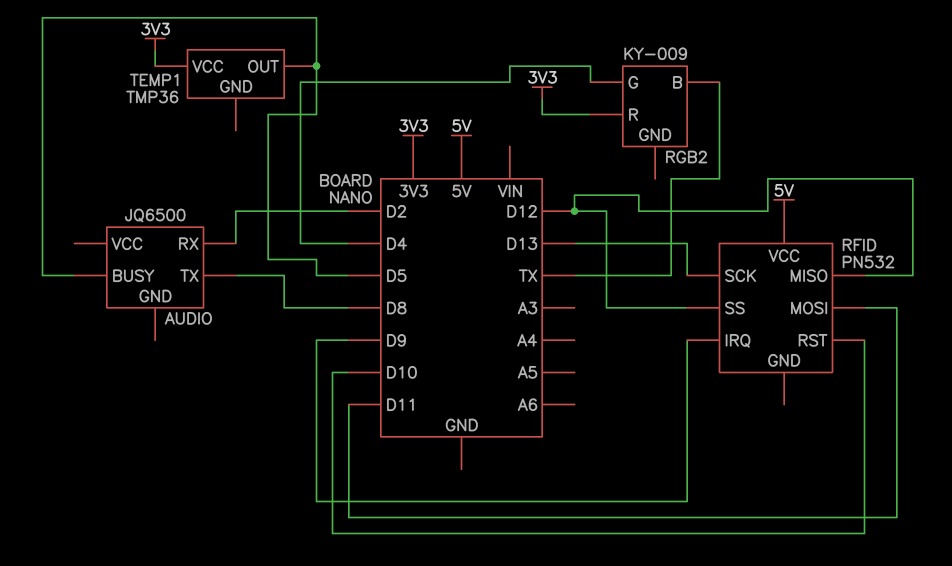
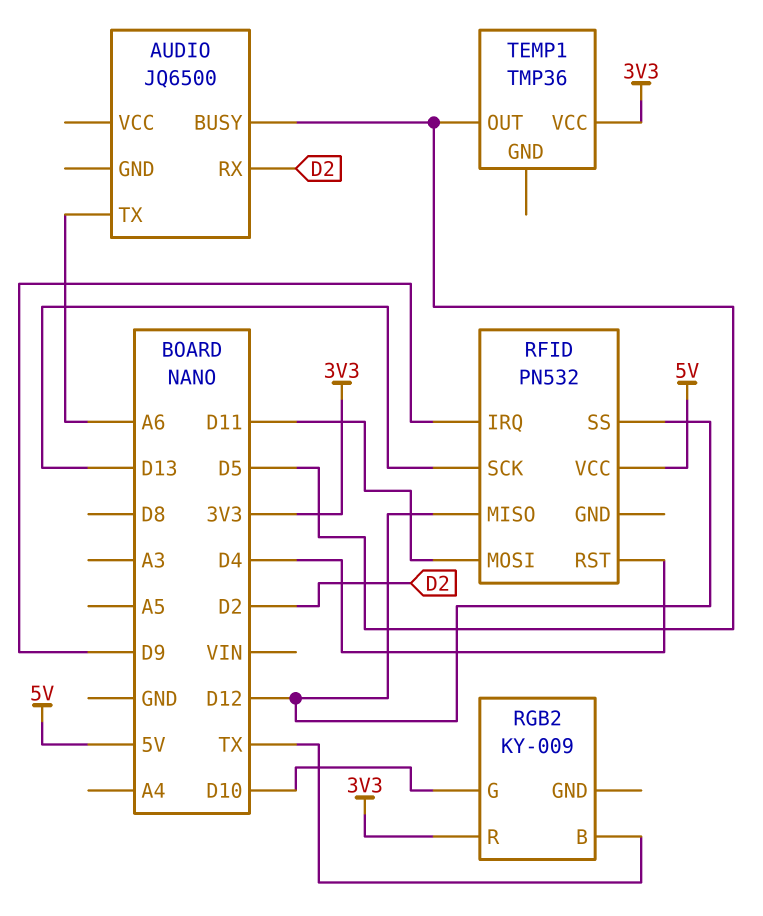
AUDIO pin TX: D8 -> A6
RFID pin RST: D10 -> D4
RGB2 pin G: D4 -> D10

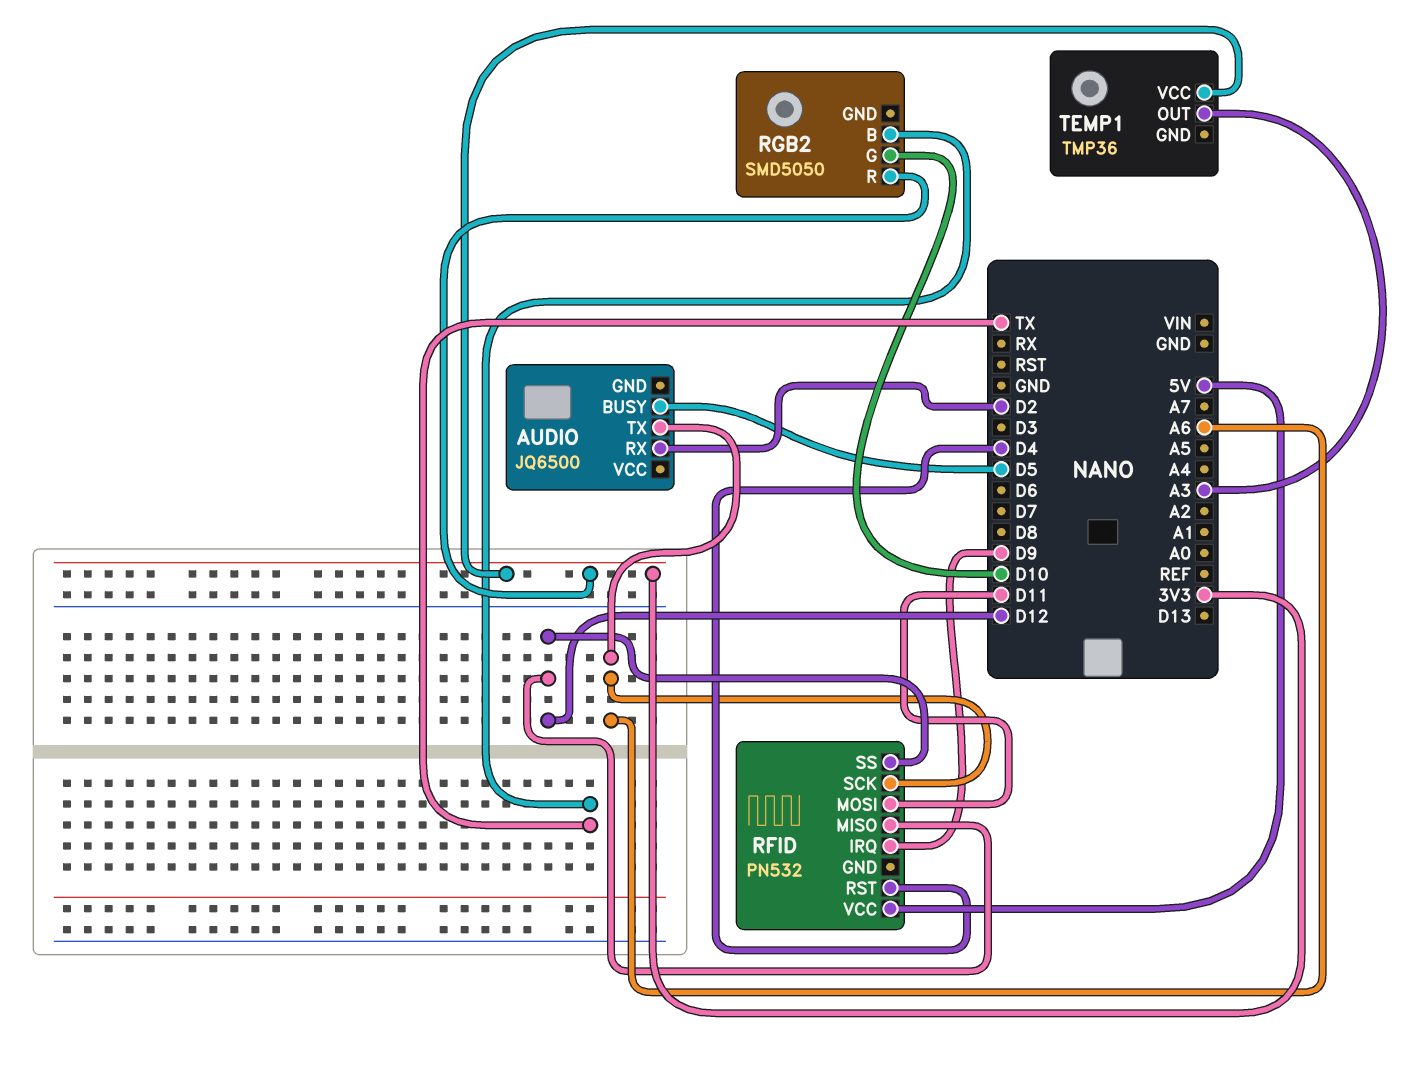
RFID pin SCK: D13 -> A6
RGB2: KY-009 -> SMD5050
TEMP1 pin OUT: D5 -> A3

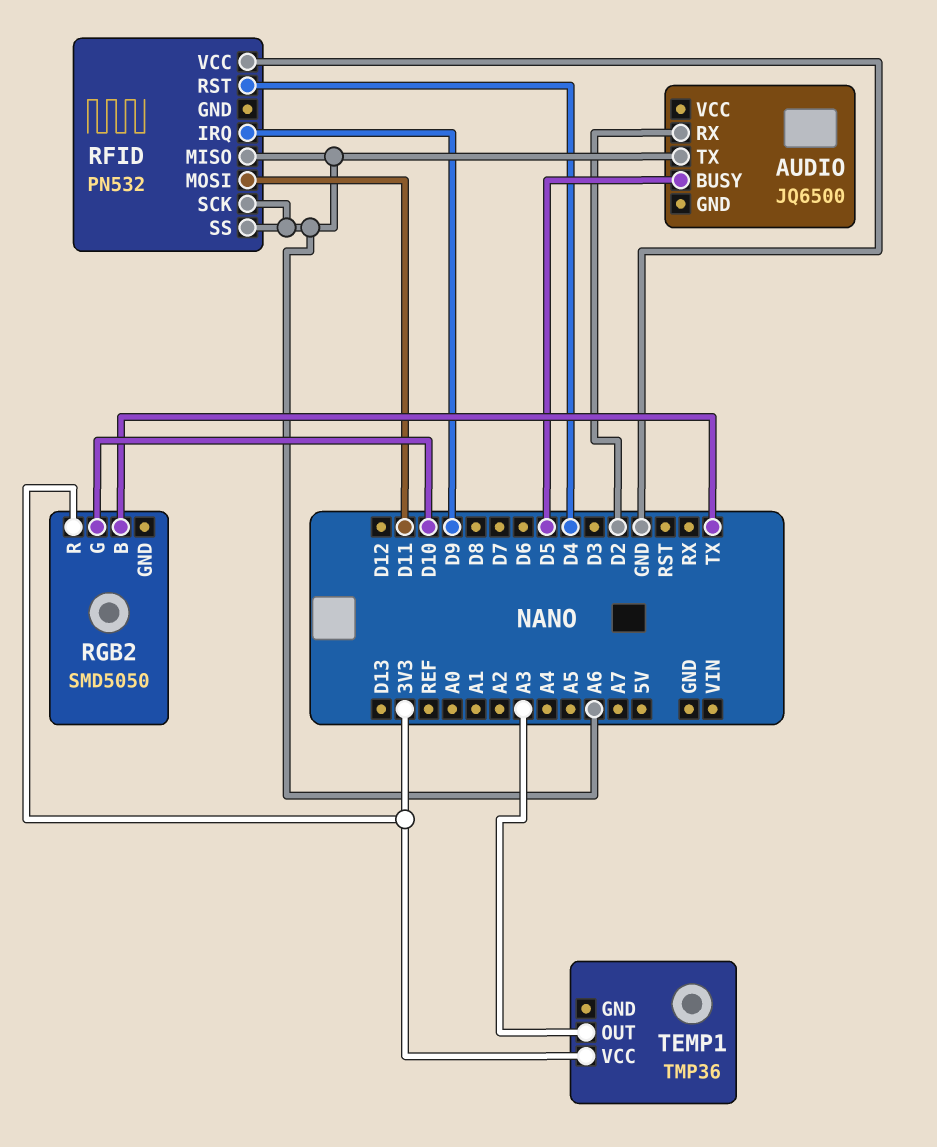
RFID pin MISO: D12 -> A6
RFID pin SS: D12 -> A6
RFID pin VCC: 5V -> GND

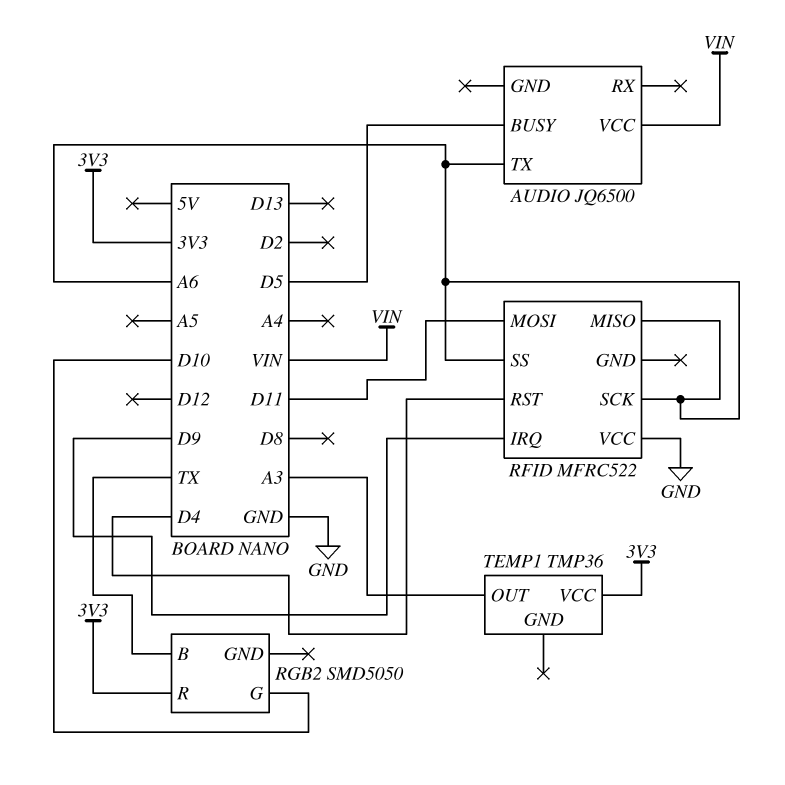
AUDIO pin RX: D2 -> none
AUDIO pin VCC: none -> VIN
RFID: PN532 -> MFRC522

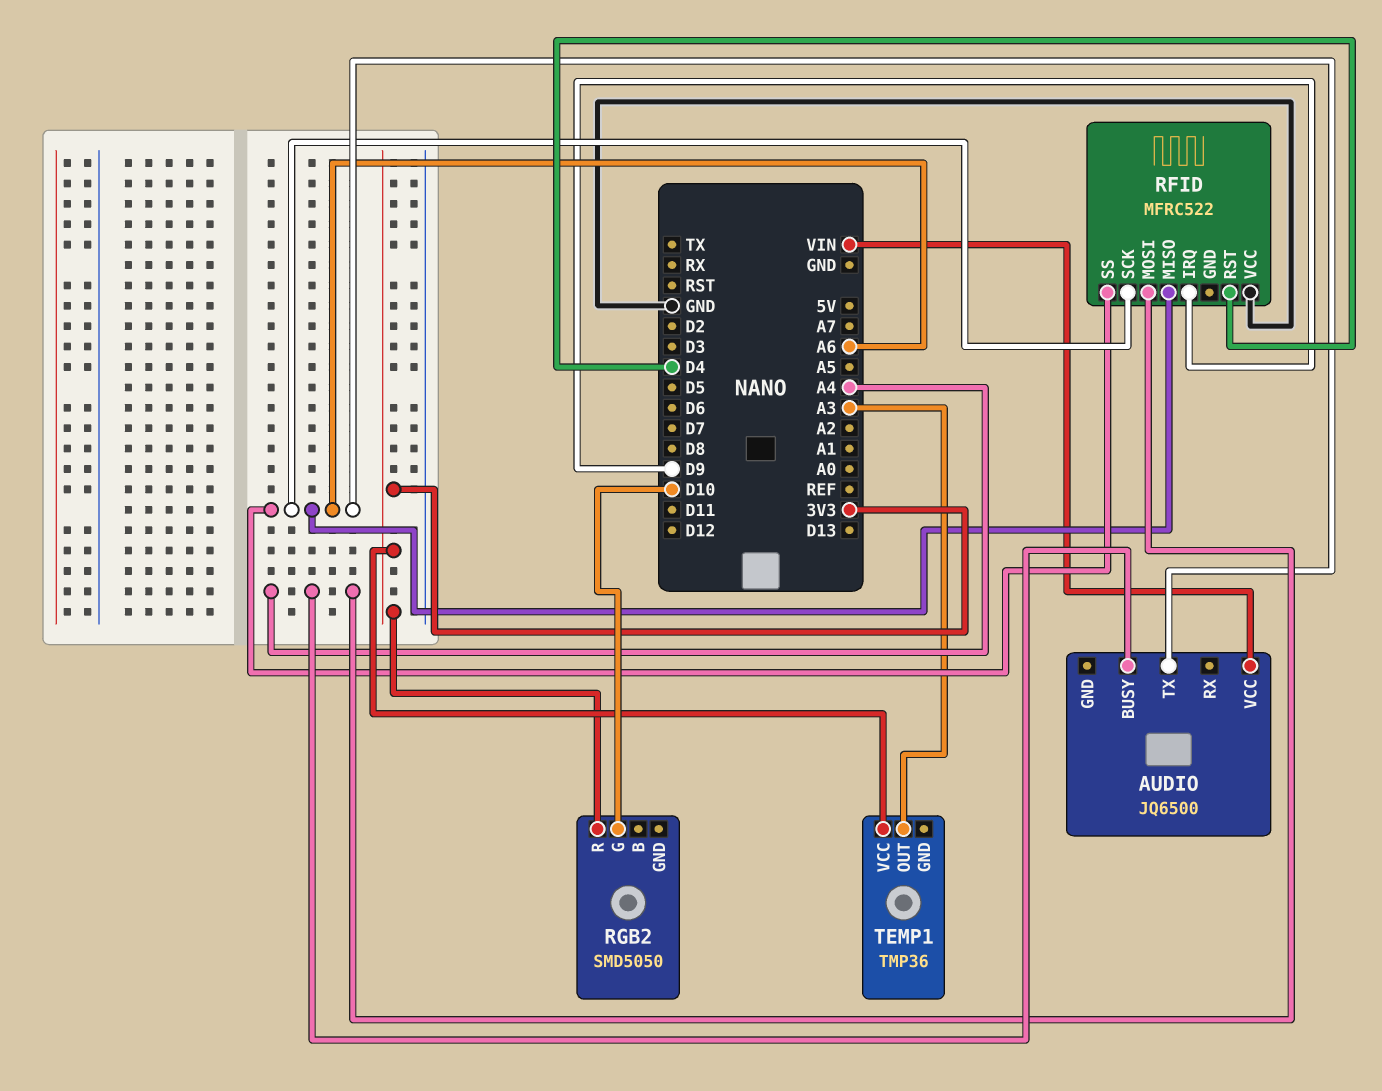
AUDIO pin BUSY: D5 -> A4
RFID pin MOSI: D11 -> A4
RGB2 pin B: TX -> none

